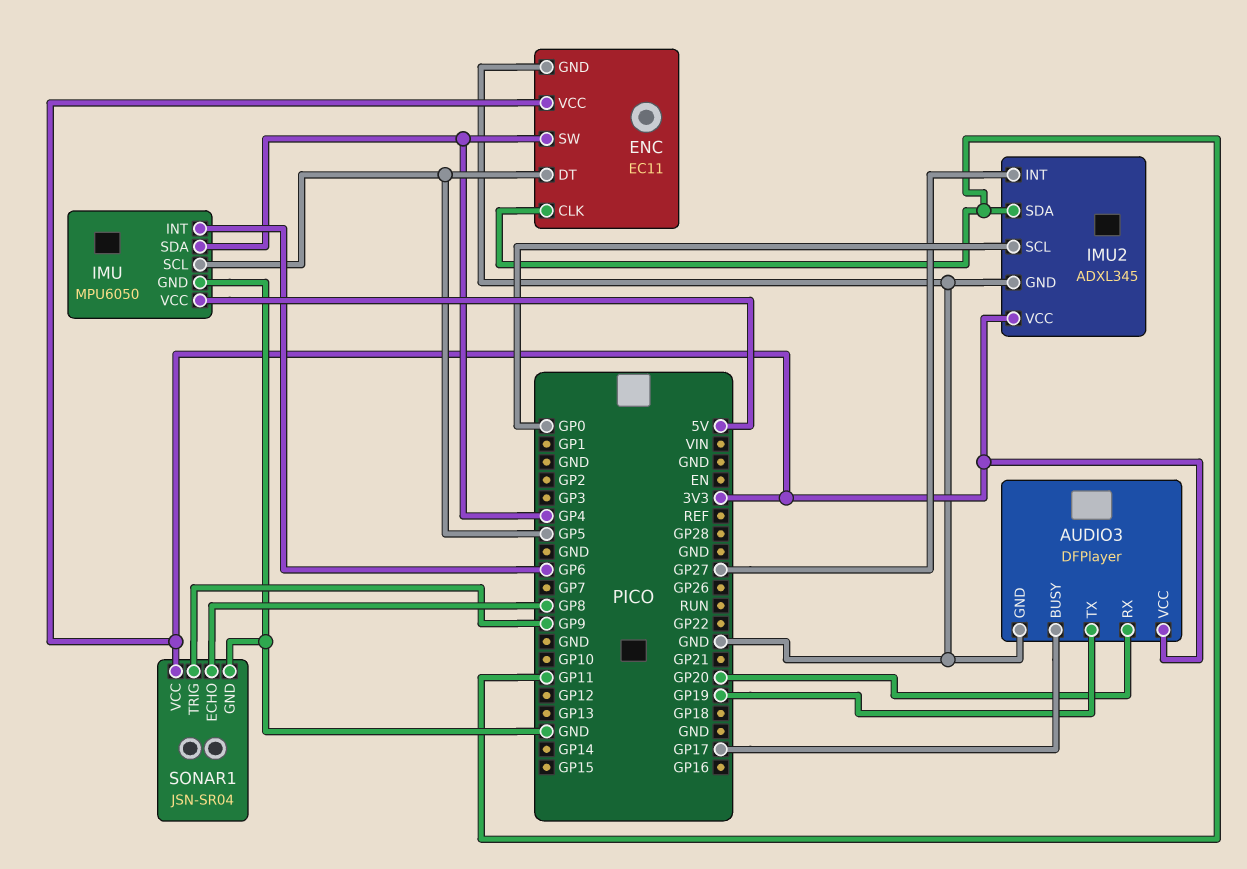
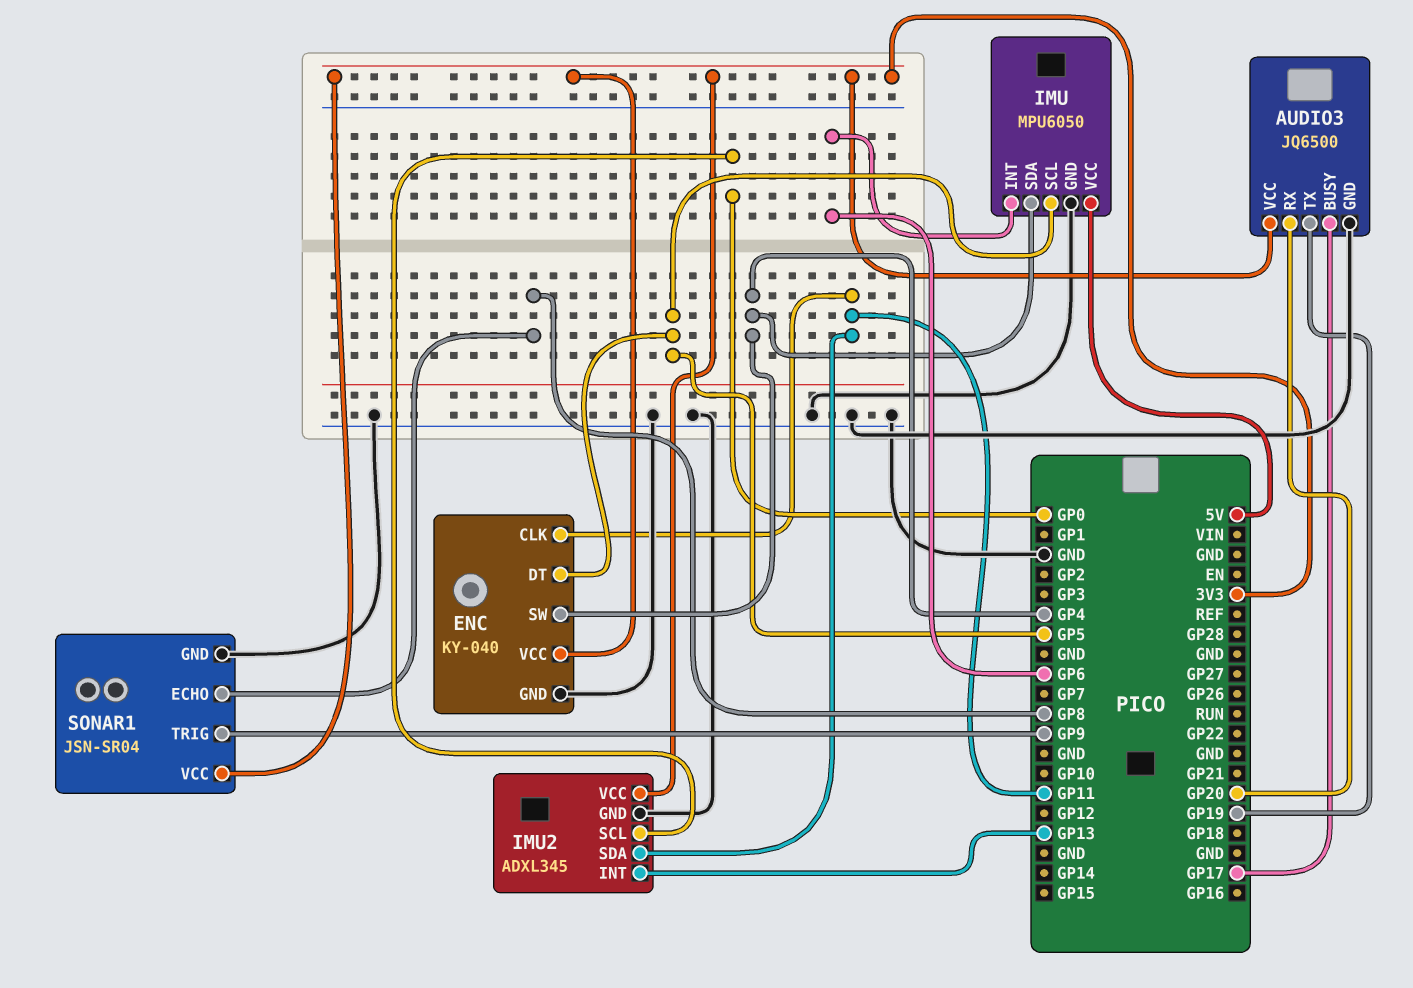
AUDIO3: DFPlayer -> JQ6500
ENC: EC11 -> KY-040
IMU2 pin INT: GP27 -> GP13

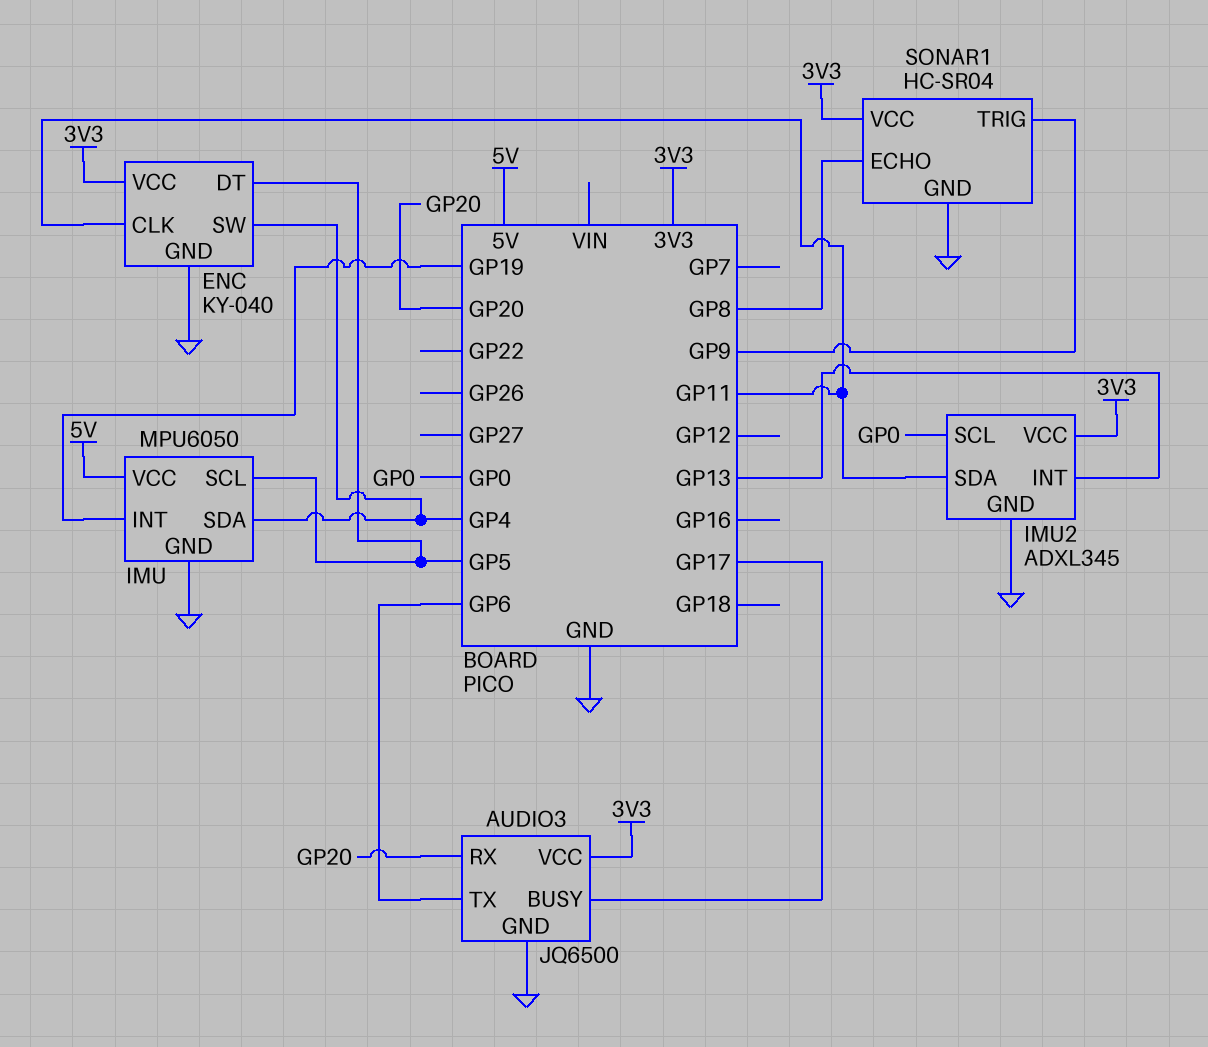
AUDIO3 pin TX: GP19 -> GP6
IMU pin INT: GP6 -> GP19
SONAR1: JSN-SR04 -> HC-SR04

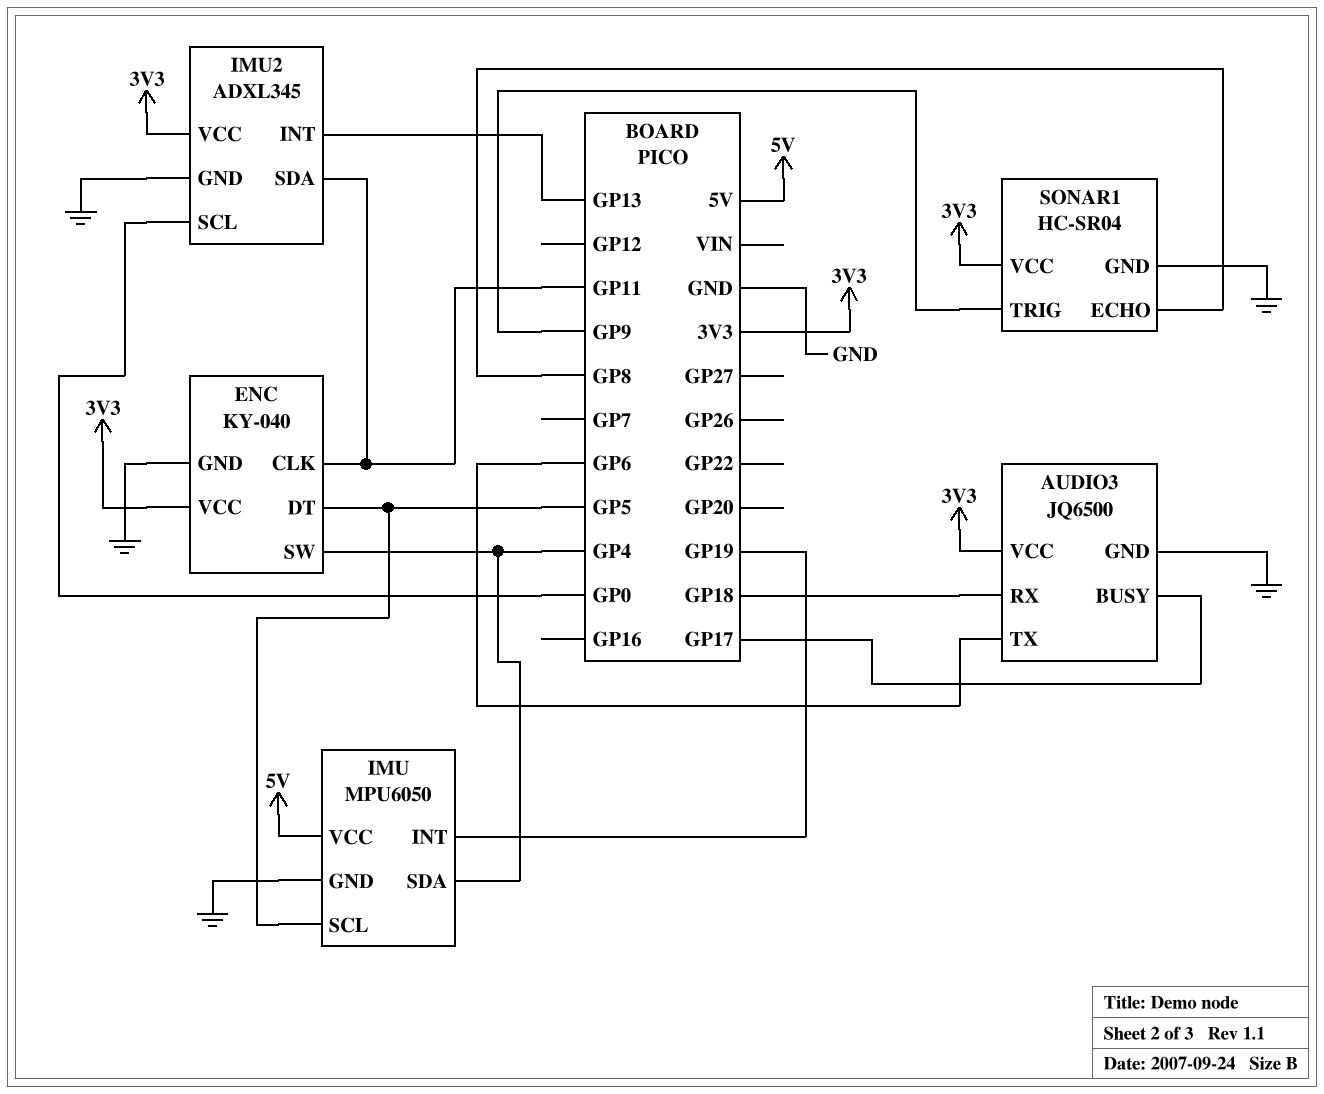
AUDIO3 pin RX: GP20 -> GP18

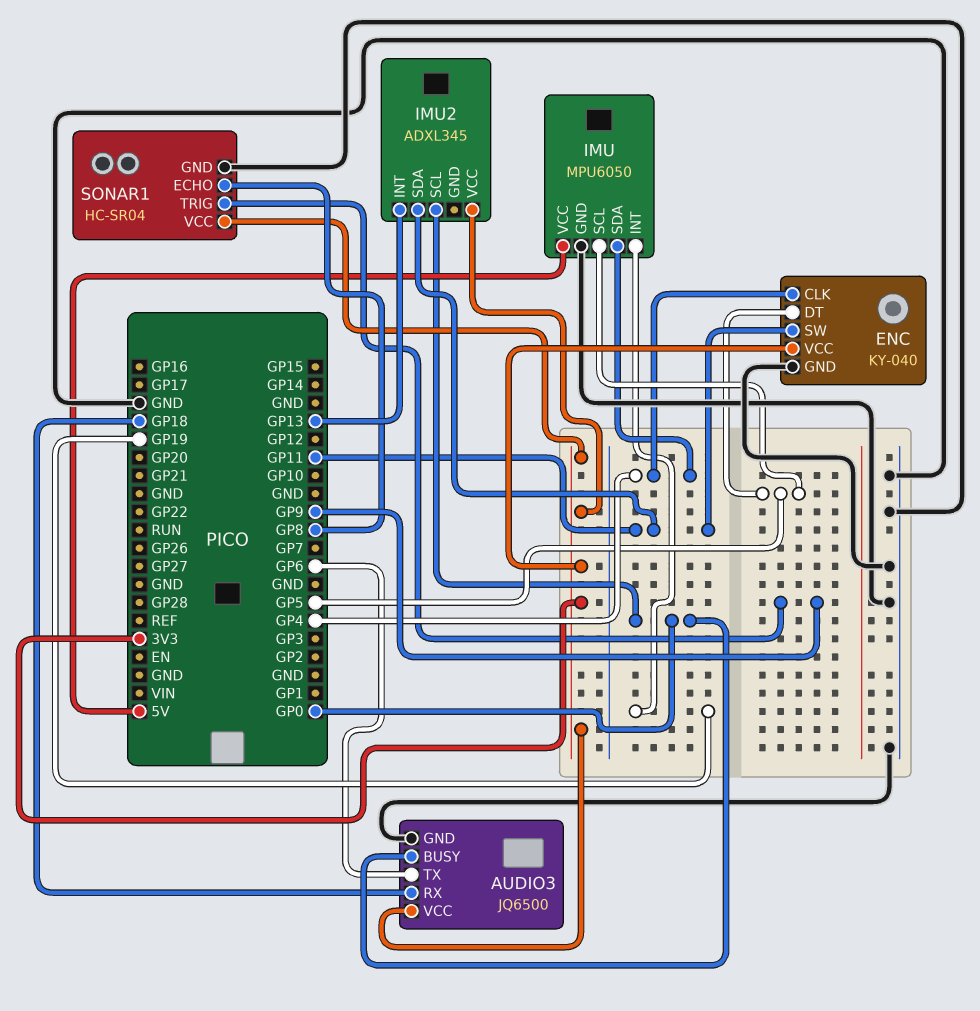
AUDIO3 pin BUSY: GP17 -> GP0
ENC pin CLK: GP11 -> GP4
ENC pin SW: GP4 -> GP11
IMU2 pin GND: GND -> none

